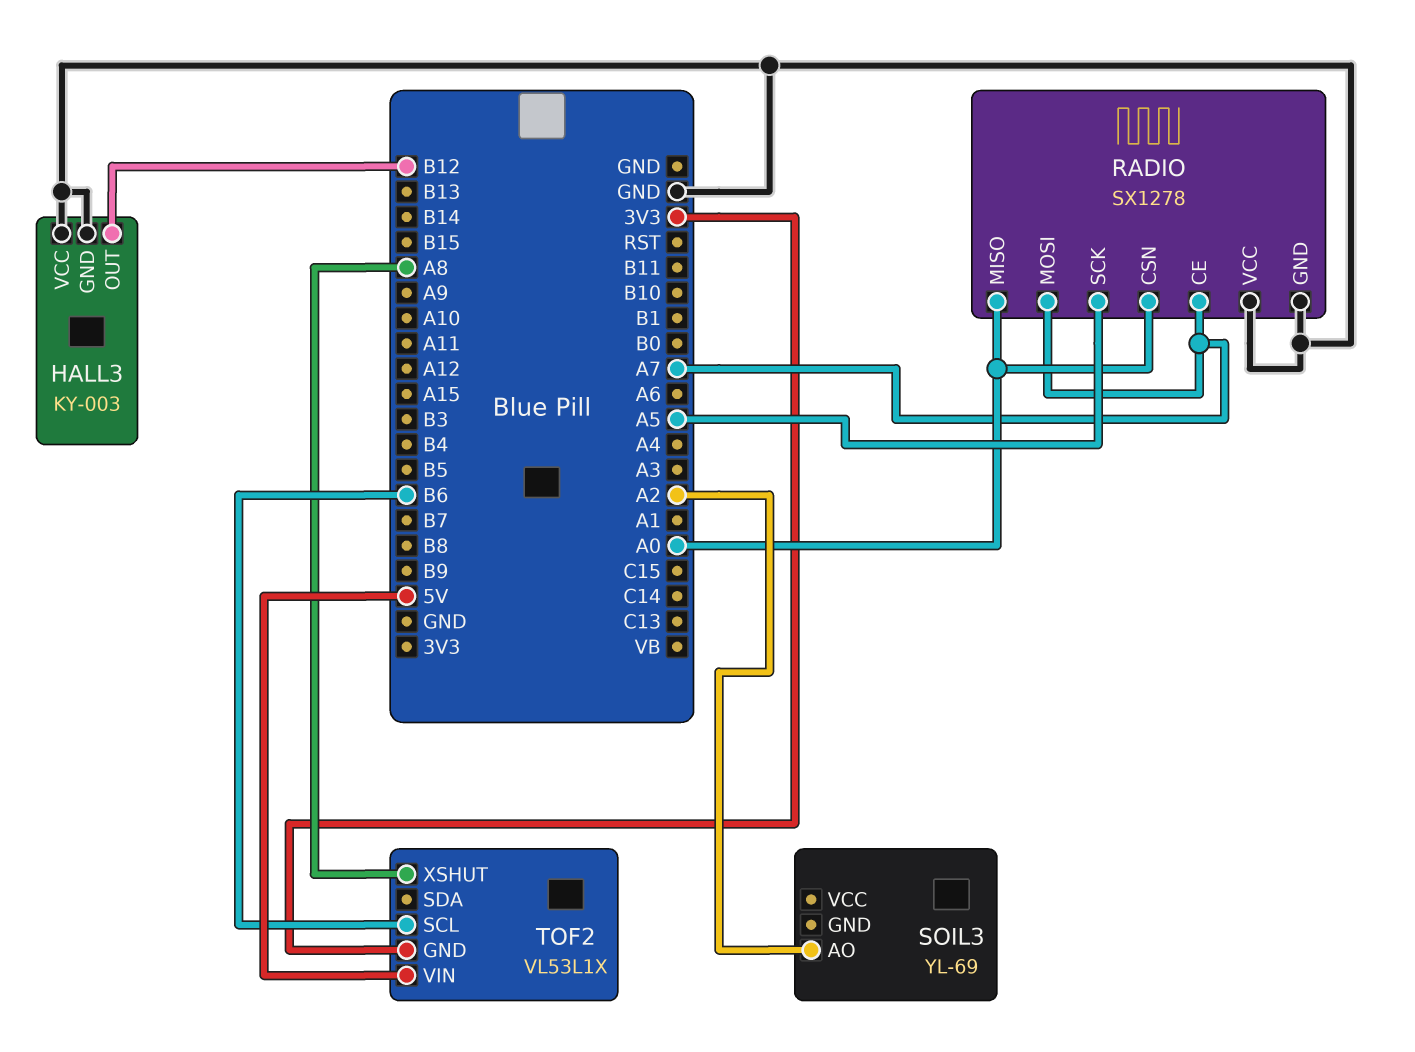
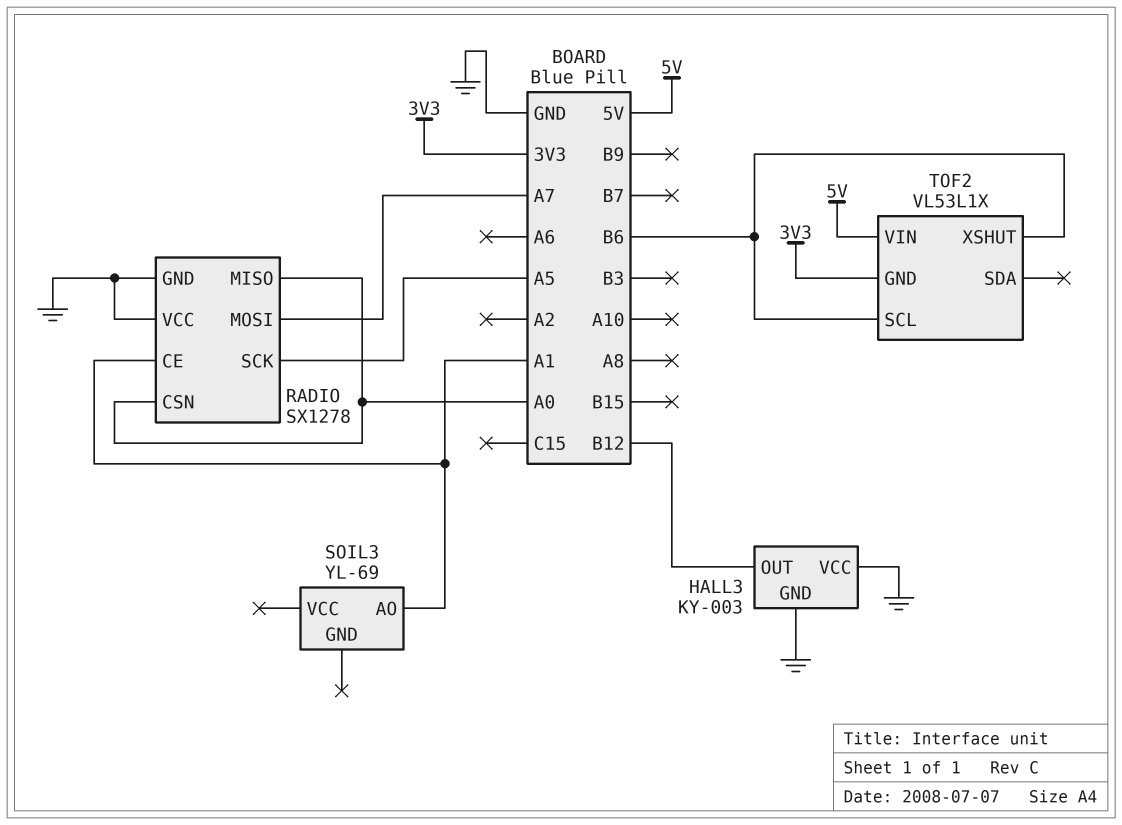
RADIO pin CE: A7 -> A1
SOIL3 pin AO: A2 -> A1
TOF2 pin XSHUT: A8 -> B6

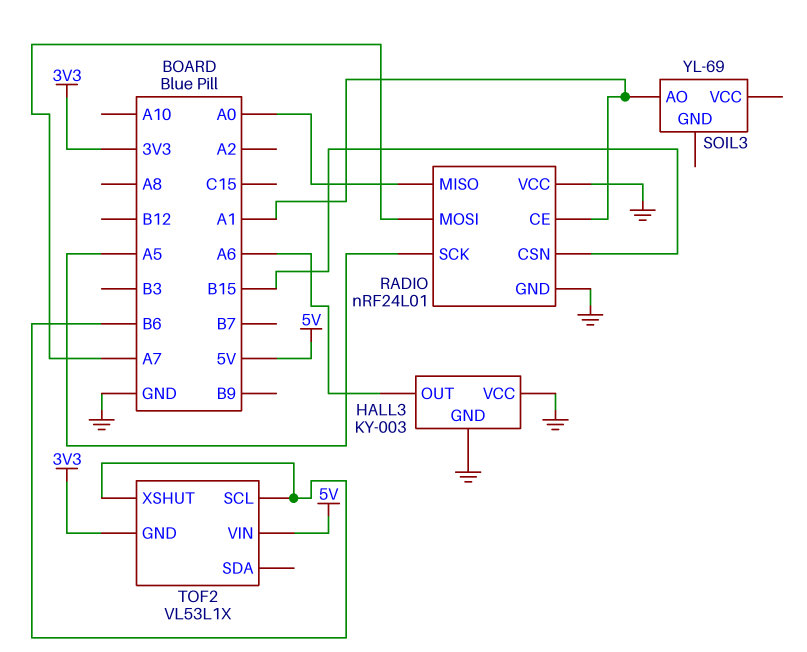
HALL3 pin OUT: B12 -> A6
RADIO: SX1278 -> nRF24L01
RADIO pin CSN: A0 -> B15

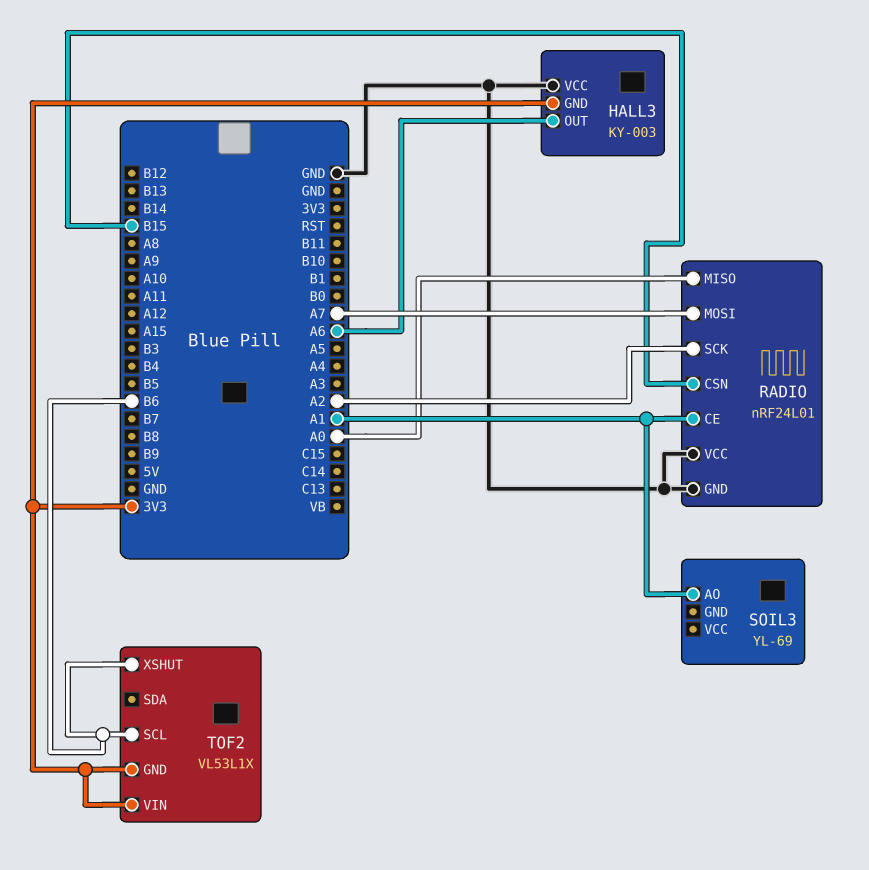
HALL3 pin GND: GND -> 3V3
RADIO pin SCK: A5 -> A2
TOF2 pin VIN: 5V -> 3V3

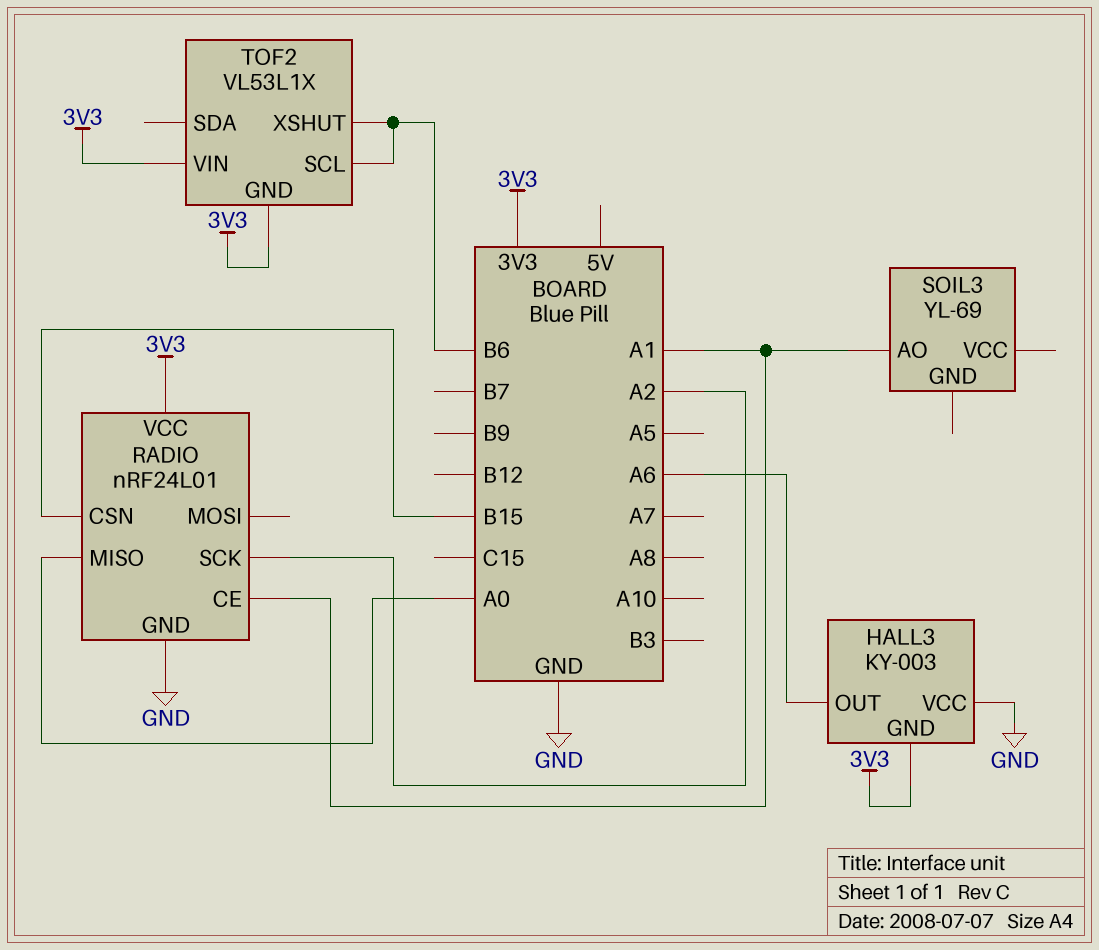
RADIO pin MOSI: A7 -> none
RADIO pin VCC: GND -> 3V3

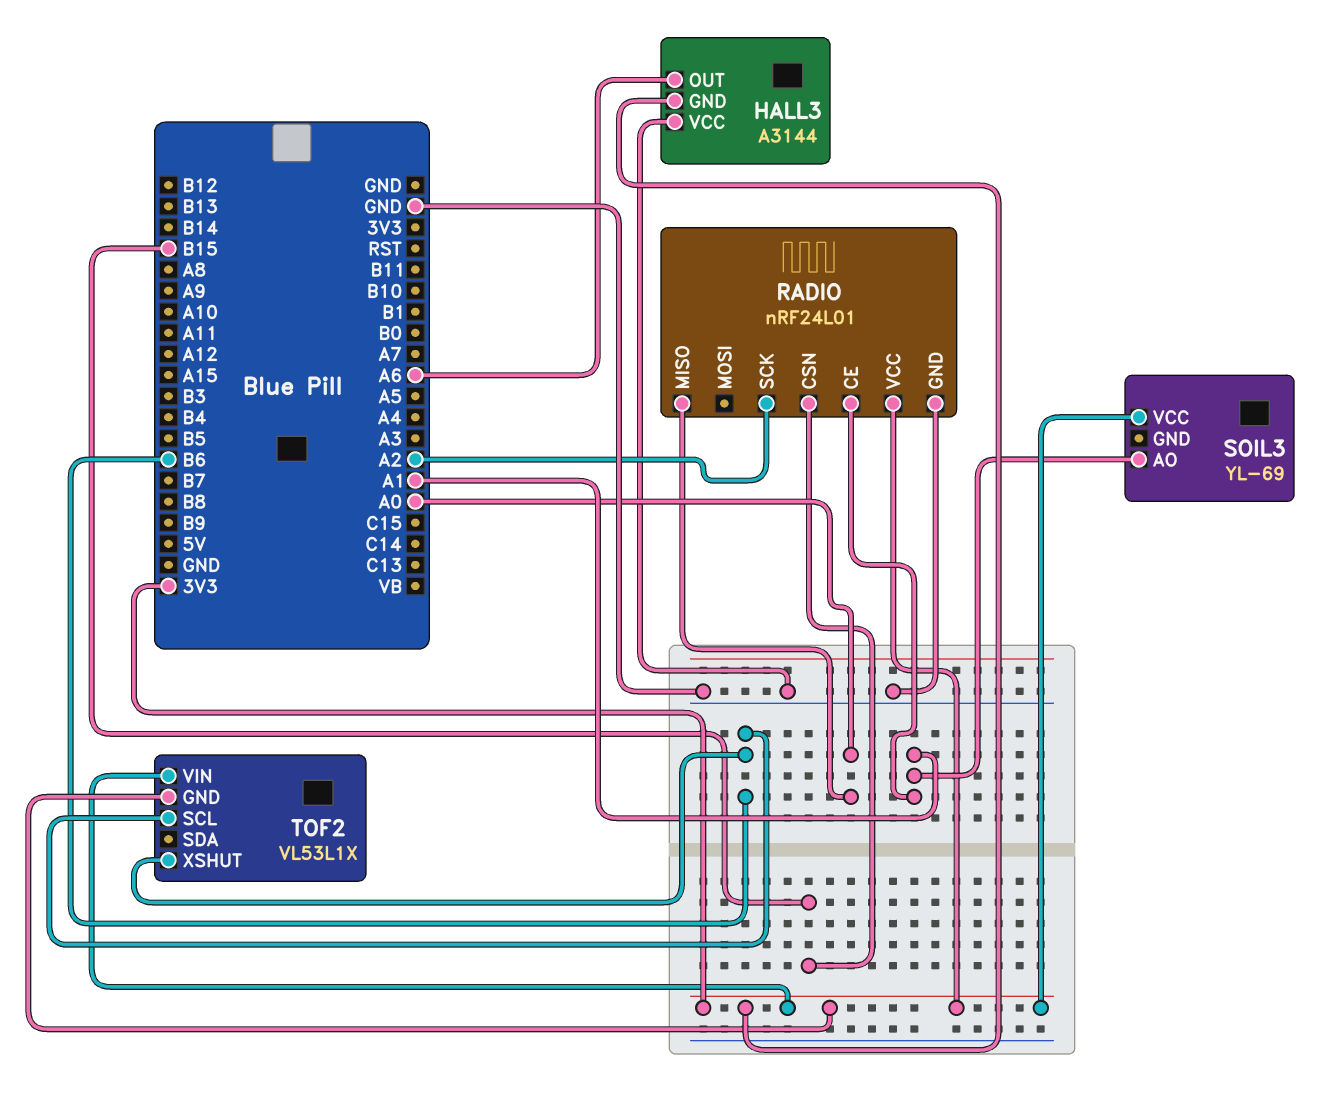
HALL3: KY-003 -> A3144
SOIL3 pin VCC: none -> 3V3

